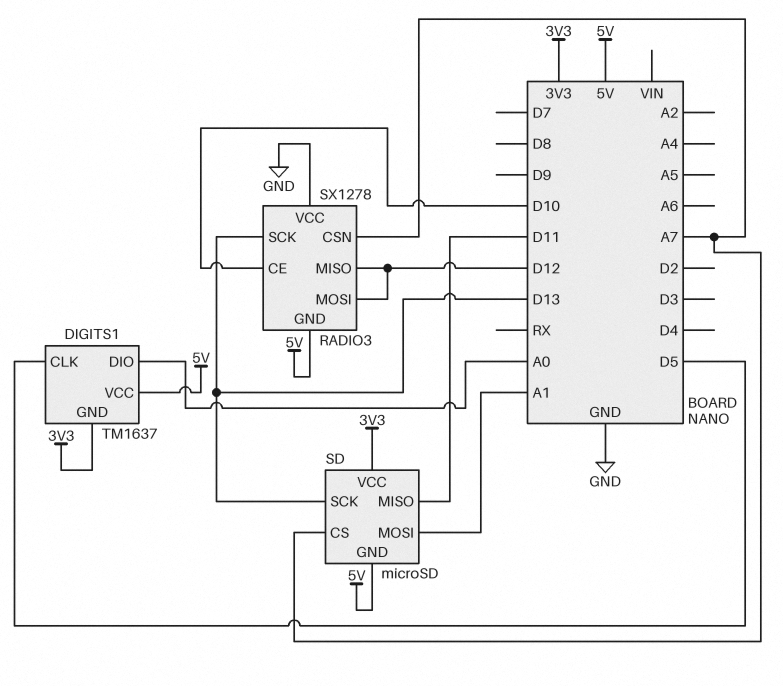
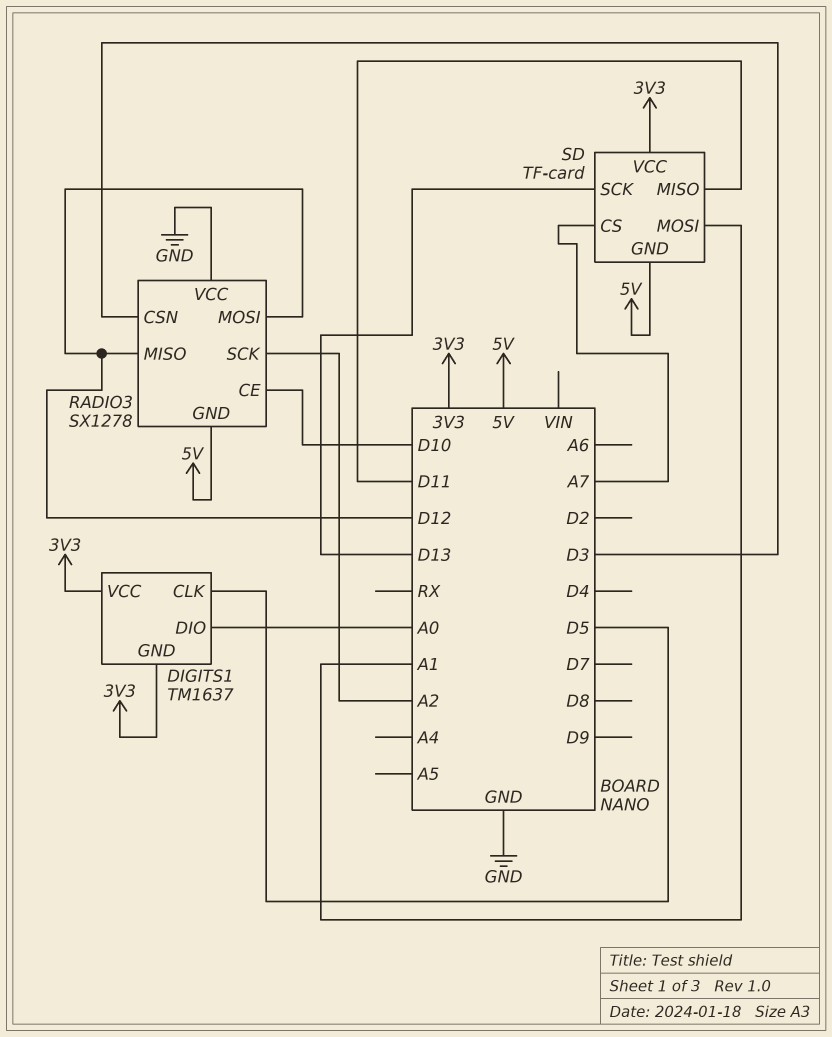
DIGITS1 pin VCC: 5V -> 3V3
RADIO3 pin CSN: A7 -> D3
RADIO3 pin SCK: D13 -> A2
SD: microSD -> TF-card

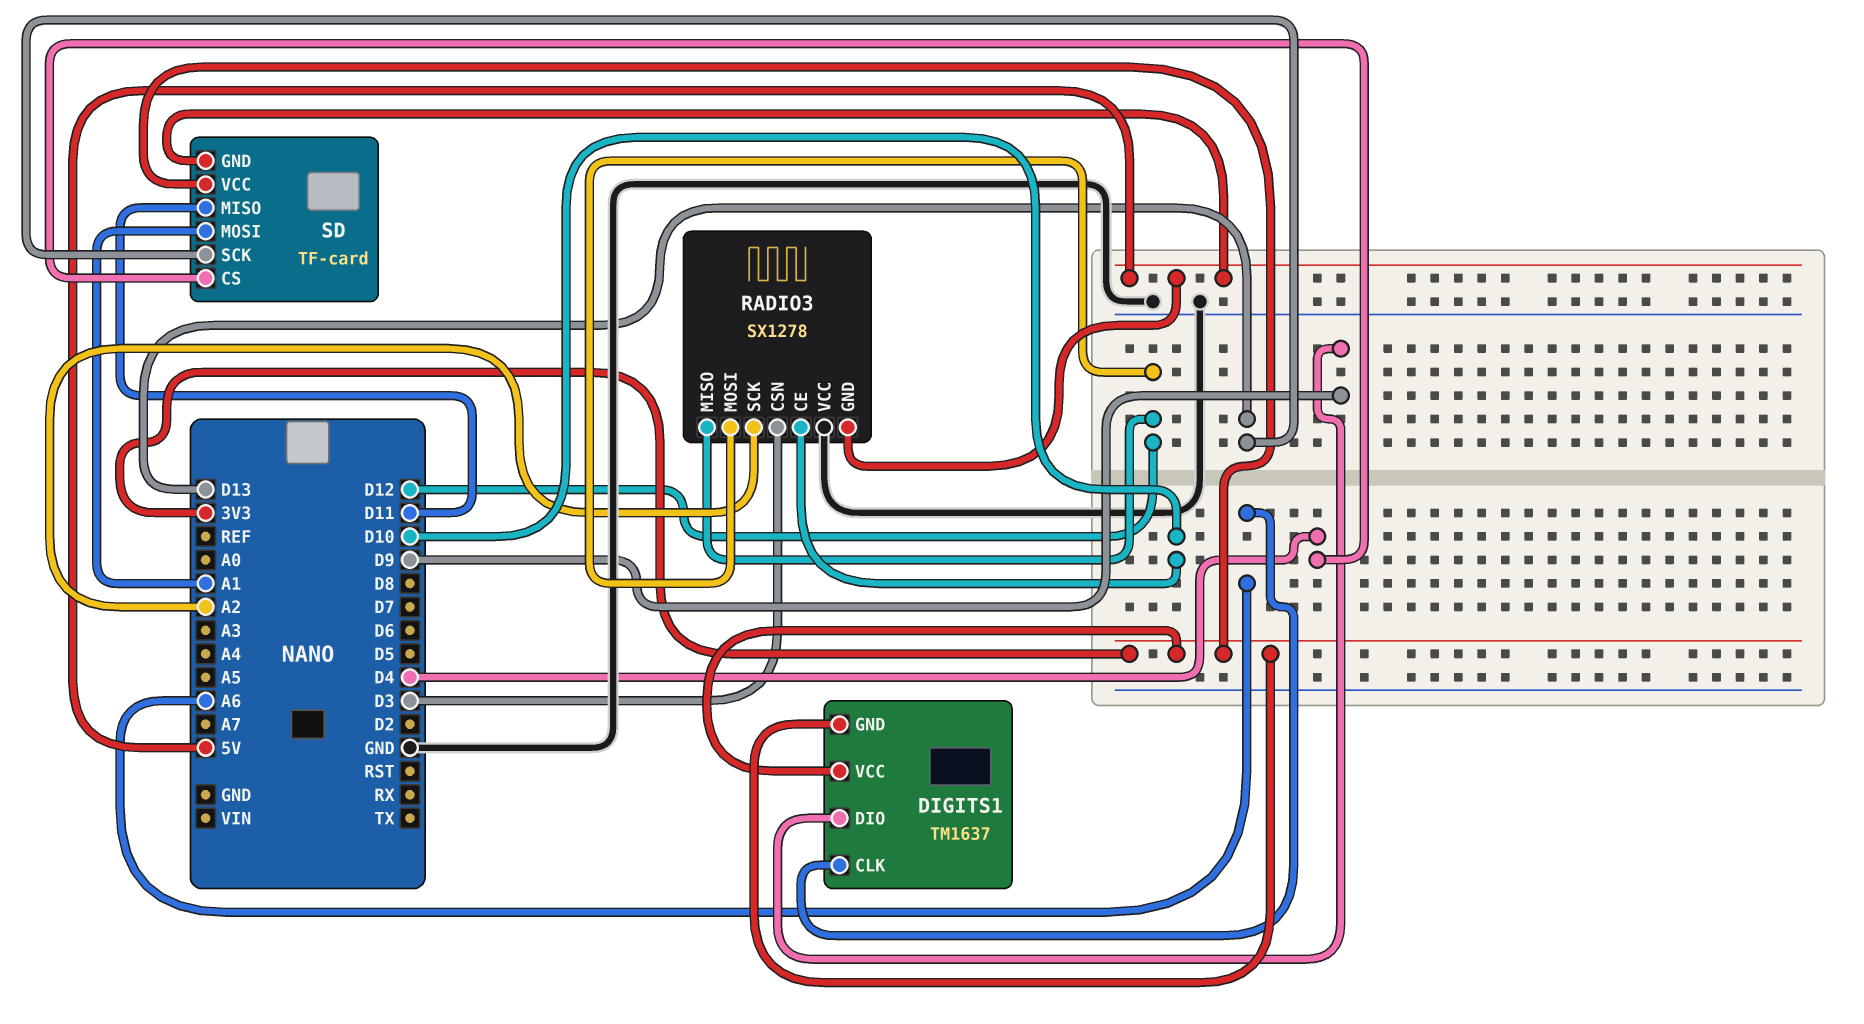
DIGITS1 pin CLK: D5 -> A6
DIGITS1 pin DIO: A0 -> D9
SD pin CS: A7 -> D4

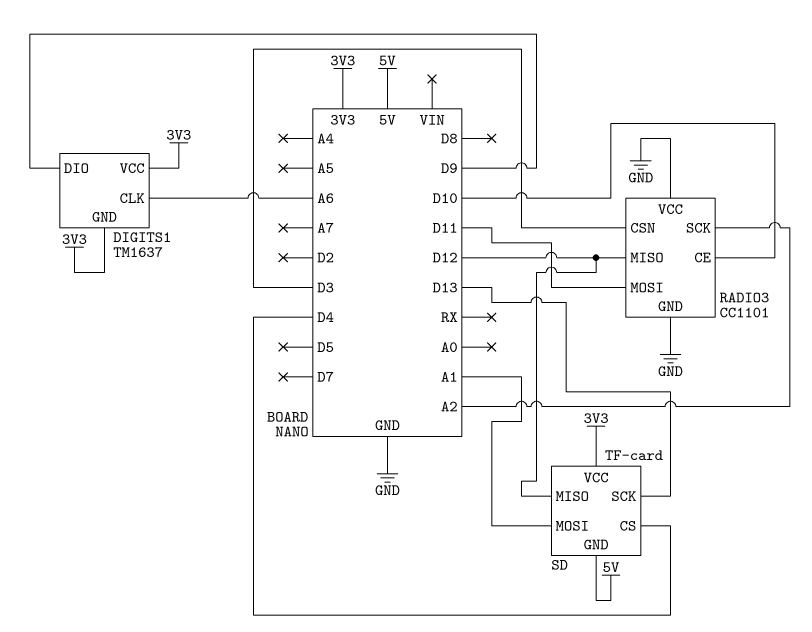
RADIO3: SX1278 -> CC1101
RADIO3 pin GND: 5V -> GND
RADIO3 pin MOSI: D12 -> D11
SD pin MISO: D11 -> D12

